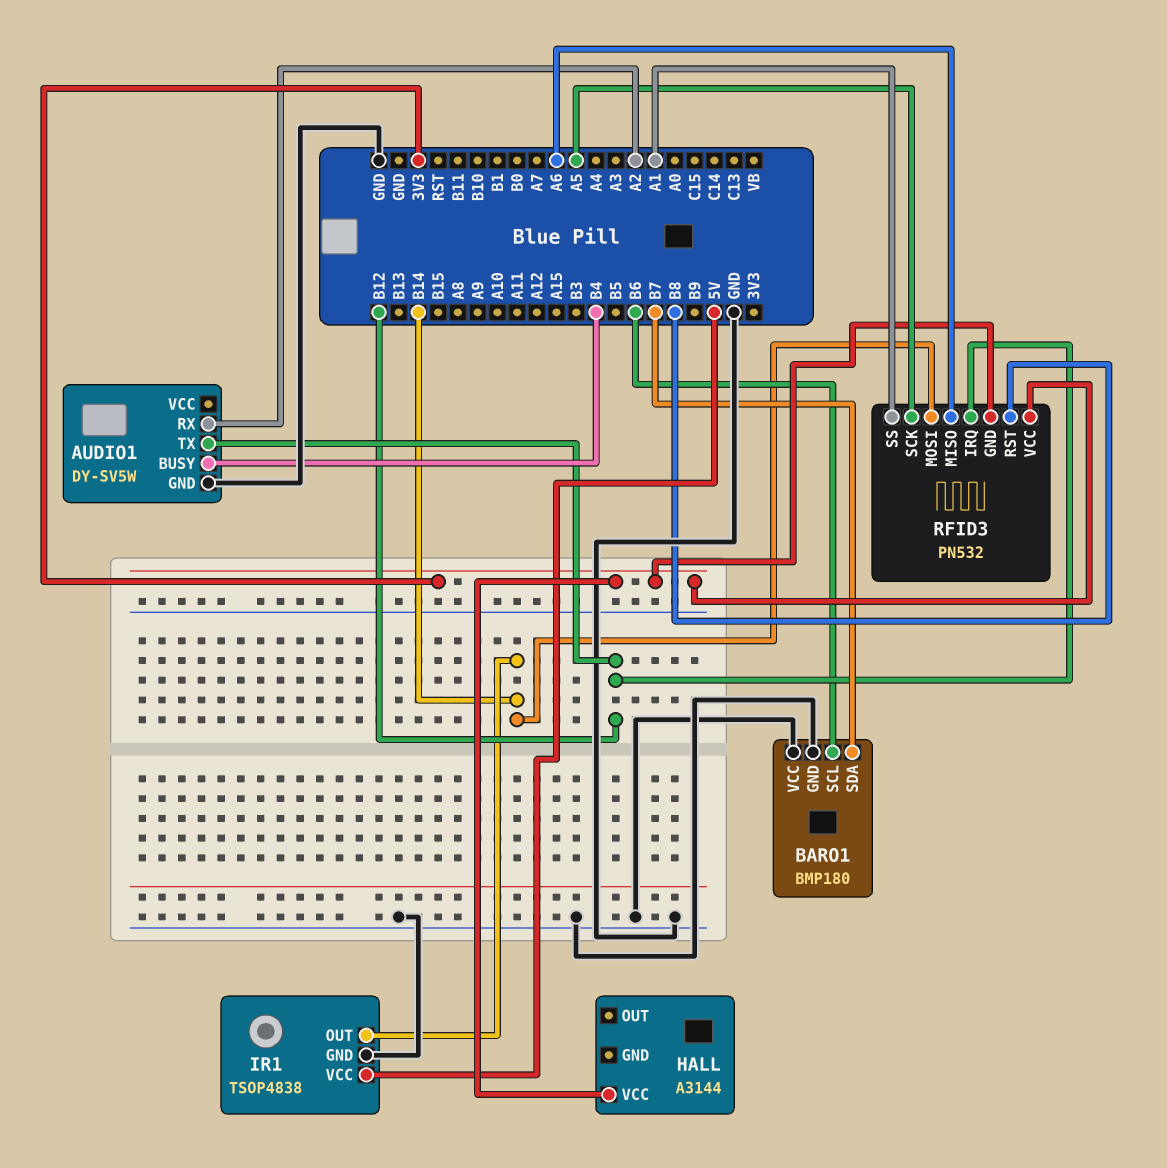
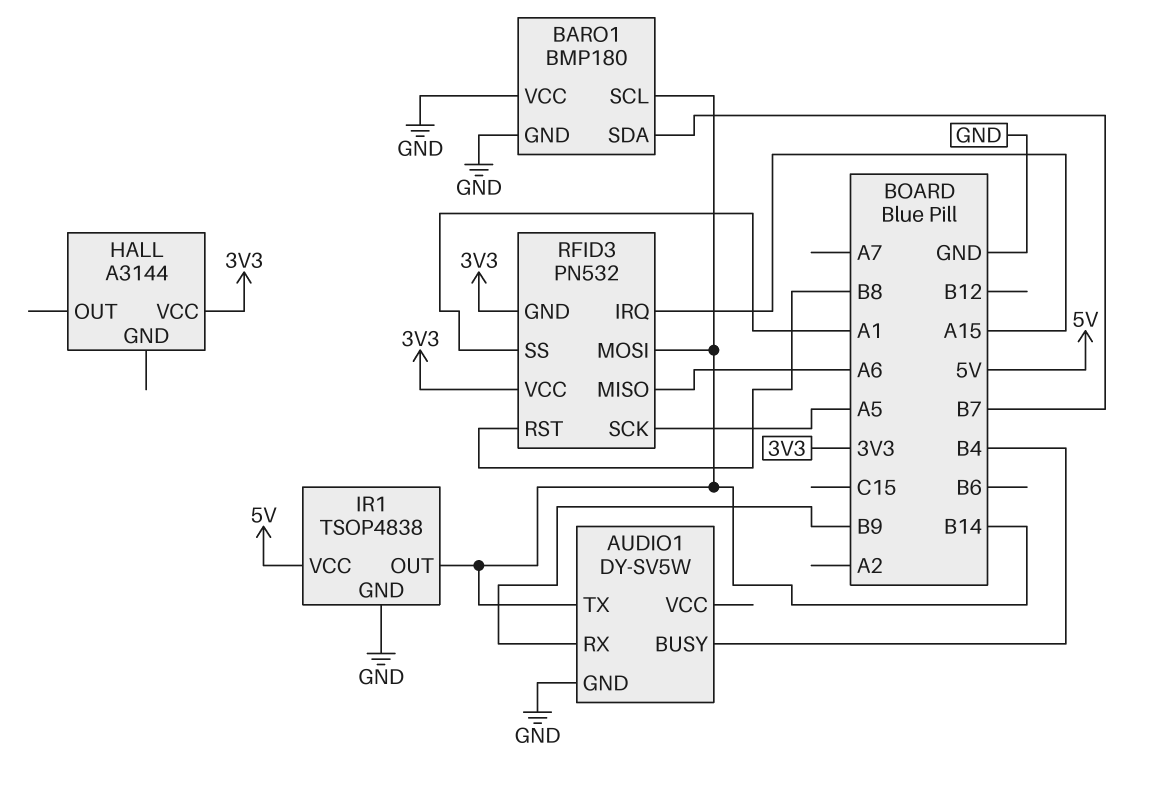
AUDIO1 pin RX: A2 -> B9
AUDIO1 pin TX: B12 -> B14
BARO1 pin SCL: B6 -> B14
RFID3 pin IRQ: B12 -> A15

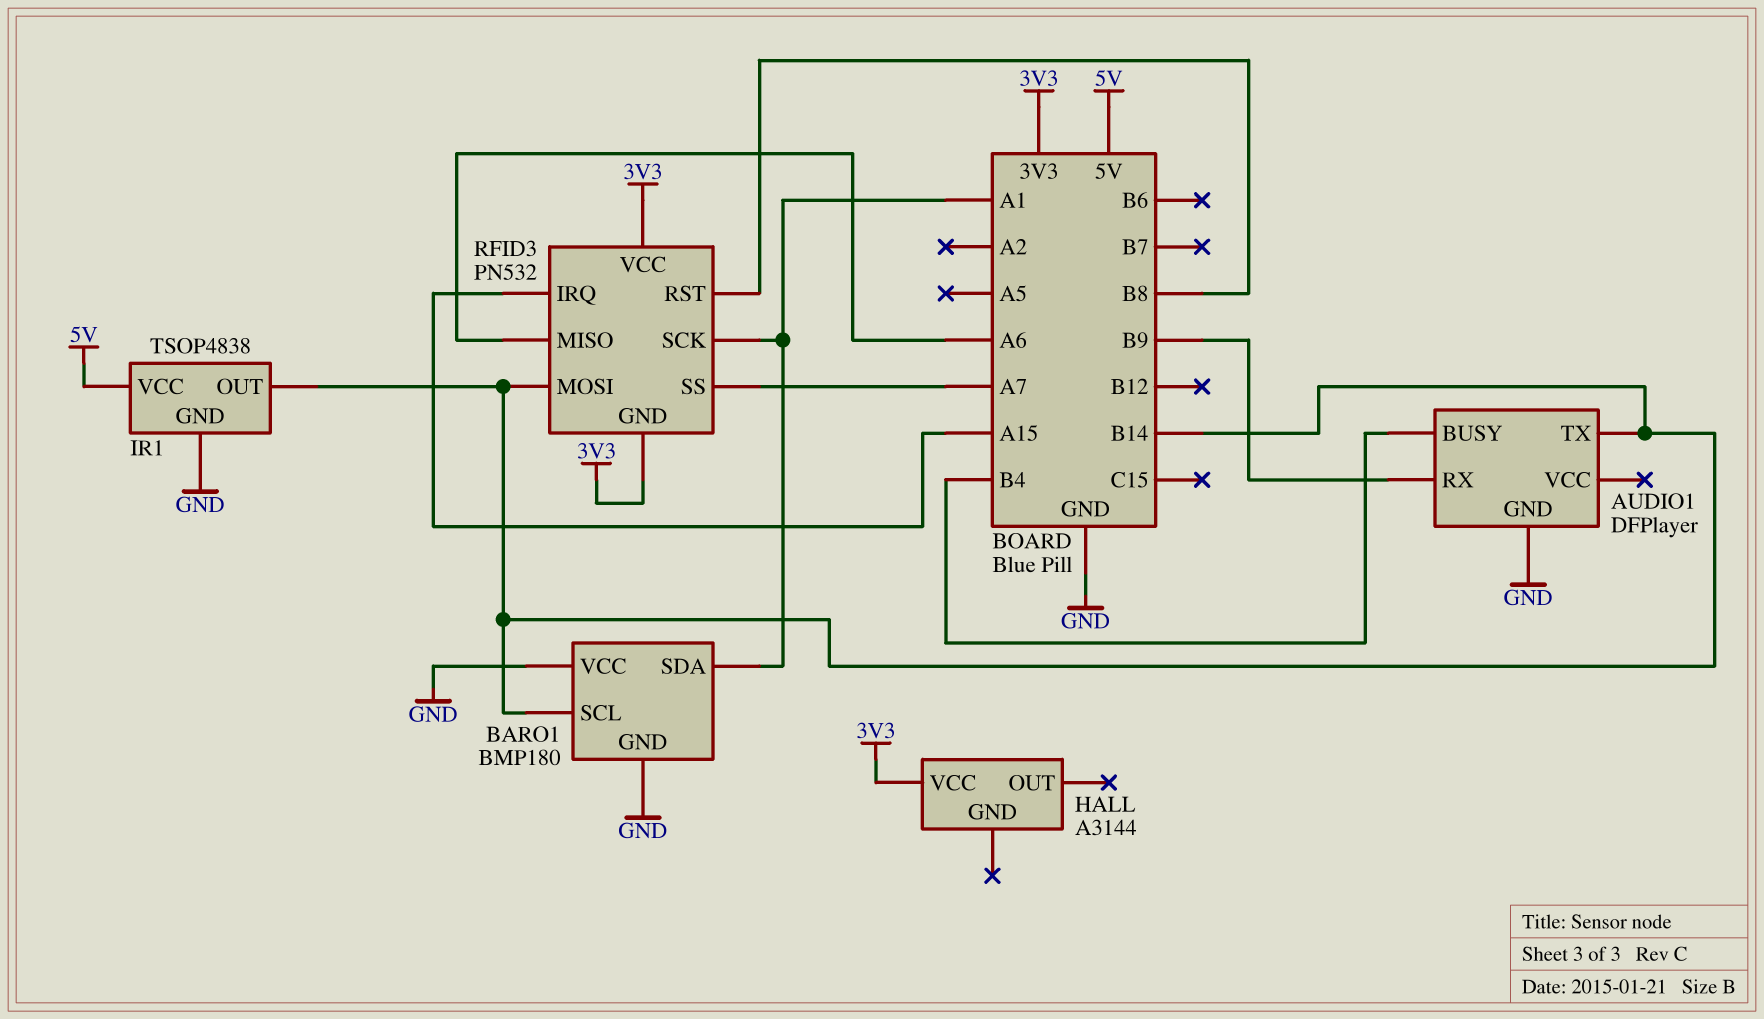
AUDIO1: DY-SV5W -> DFPlayer
BARO1 pin SDA: B7 -> A1
RFID3 pin SCK: A5 -> A1
RFID3 pin SS: A1 -> A7

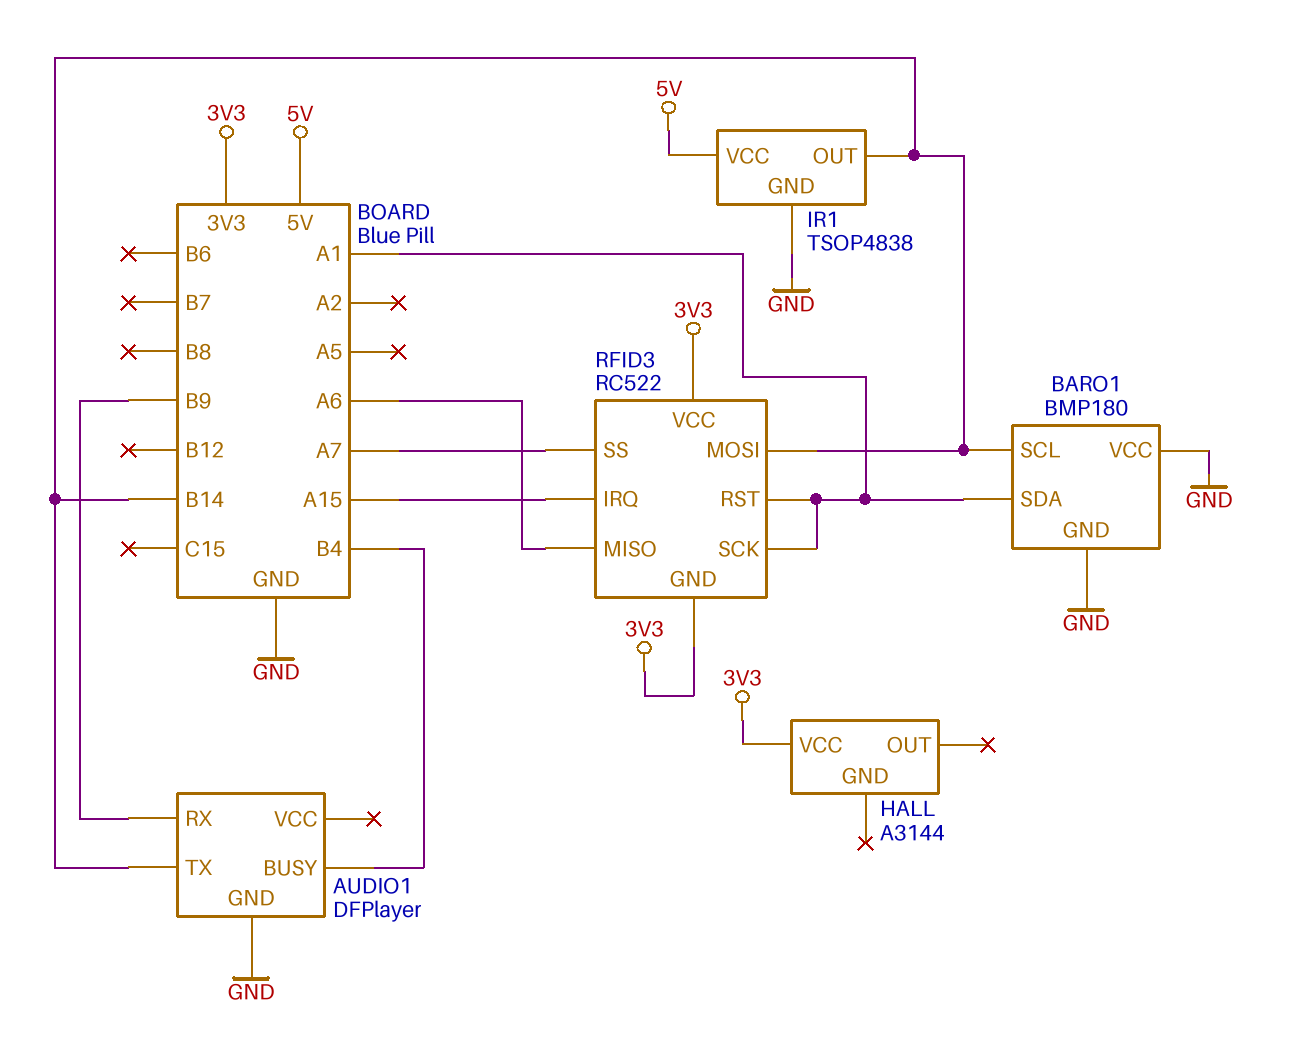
RFID3: PN532 -> RC522
RFID3 pin RST: B8 -> A1

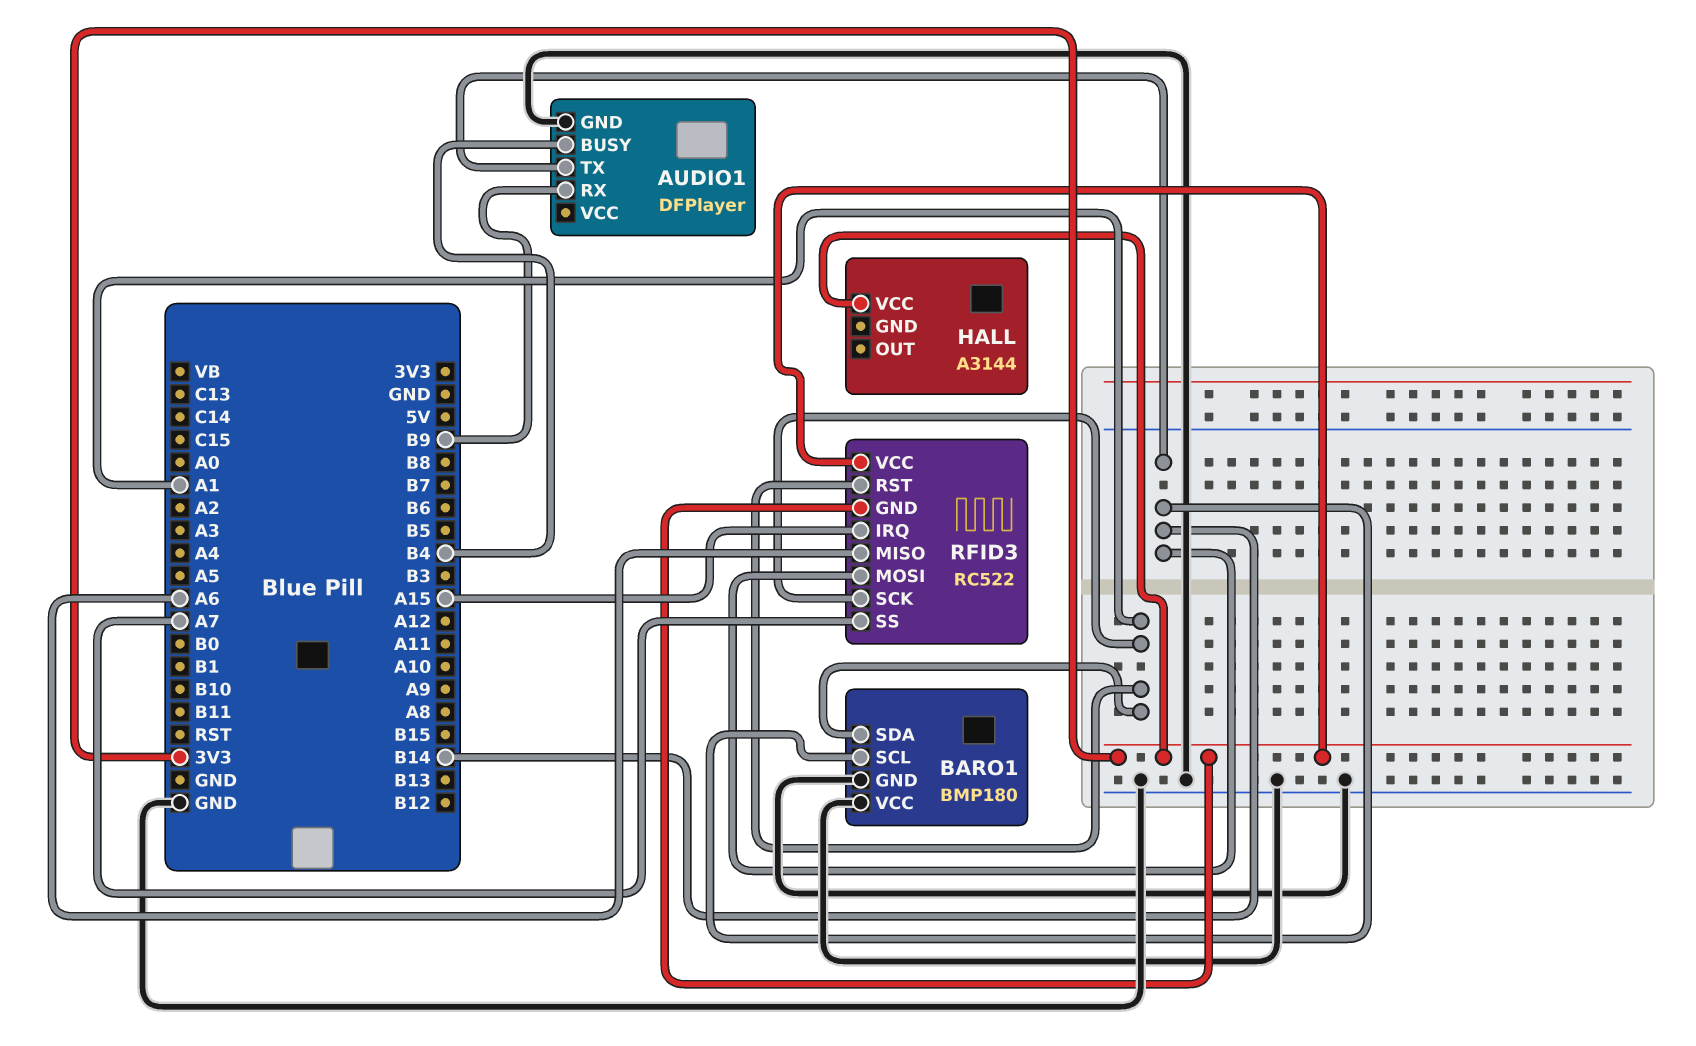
IR1: TSOP4838 -> none
IR1 pin GND: GND -> none
IR1 pin OUT: B14 -> none
IR1 pin VCC: 5V -> none

